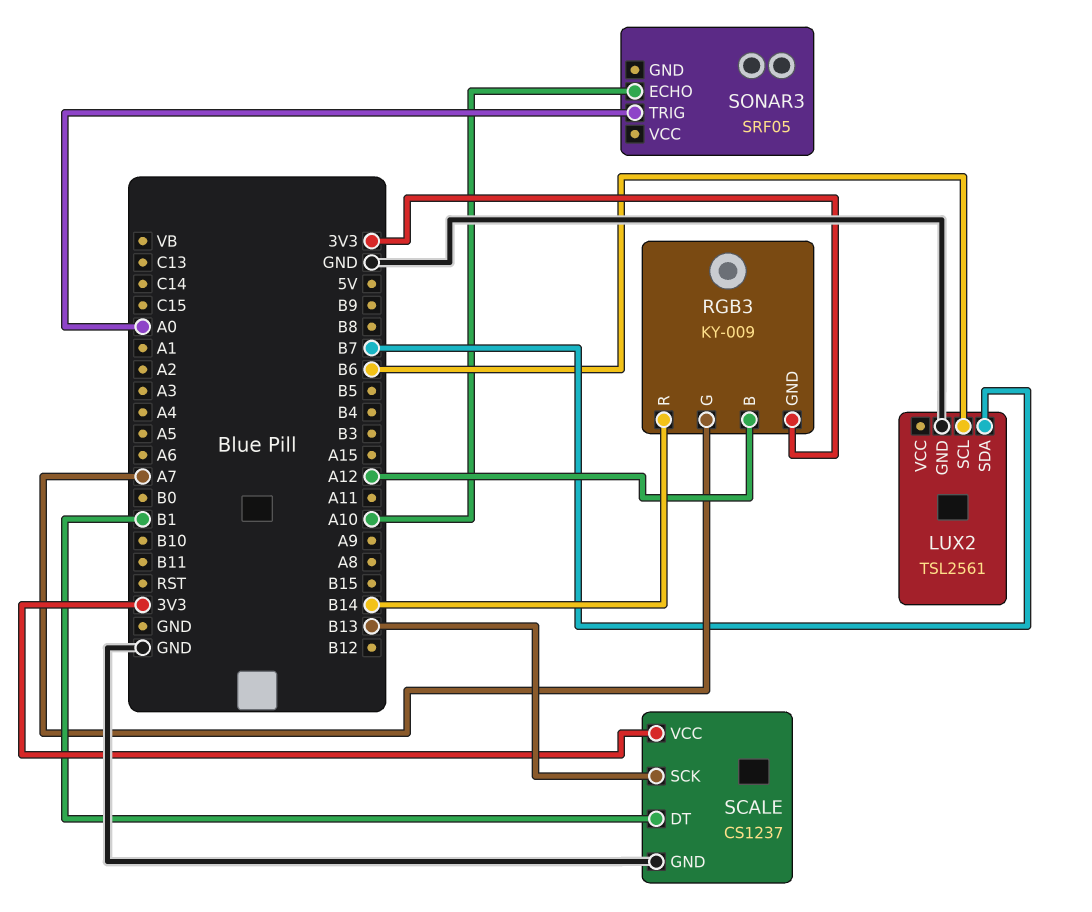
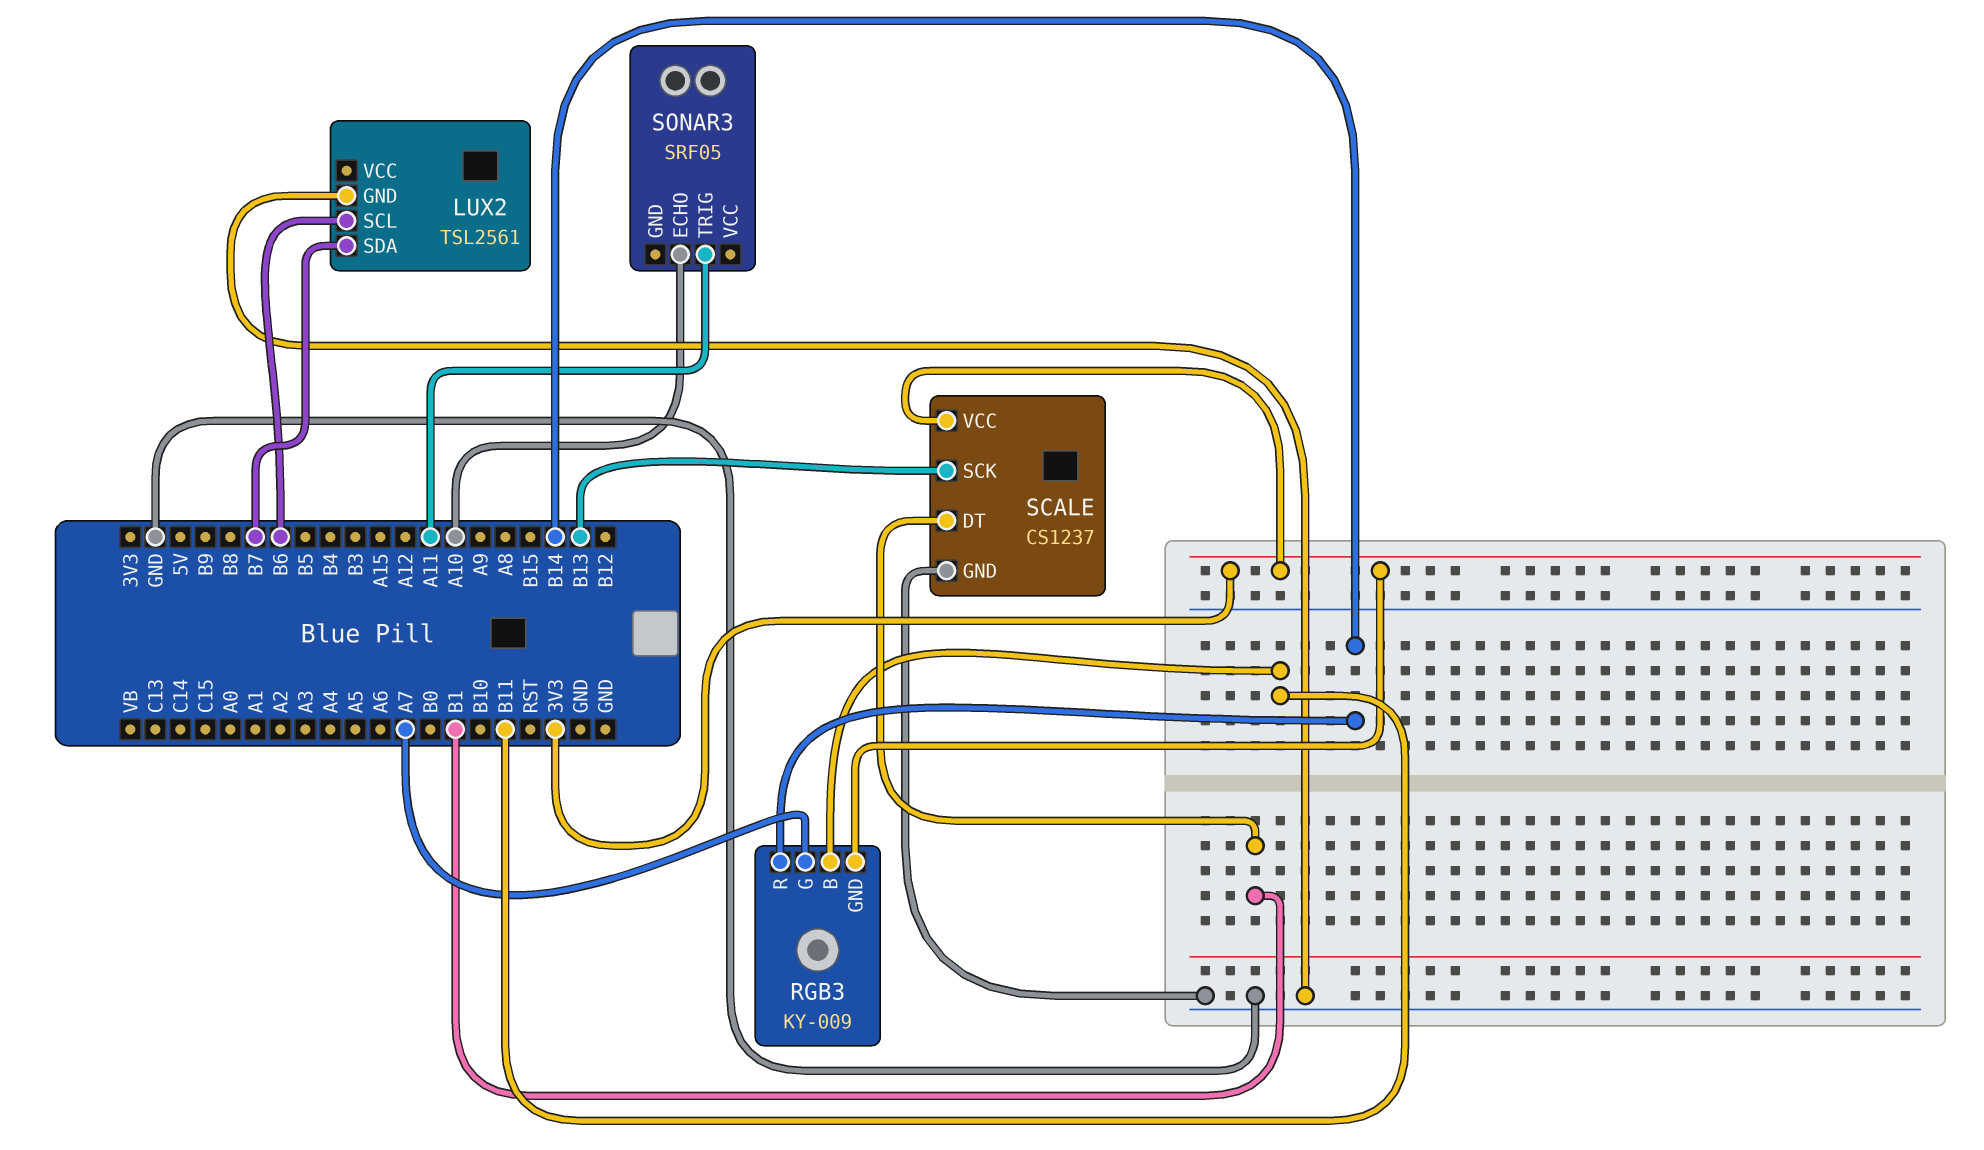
RGB3 pin B: A12 -> B11
SONAR3 pin TRIG: A0 -> A11

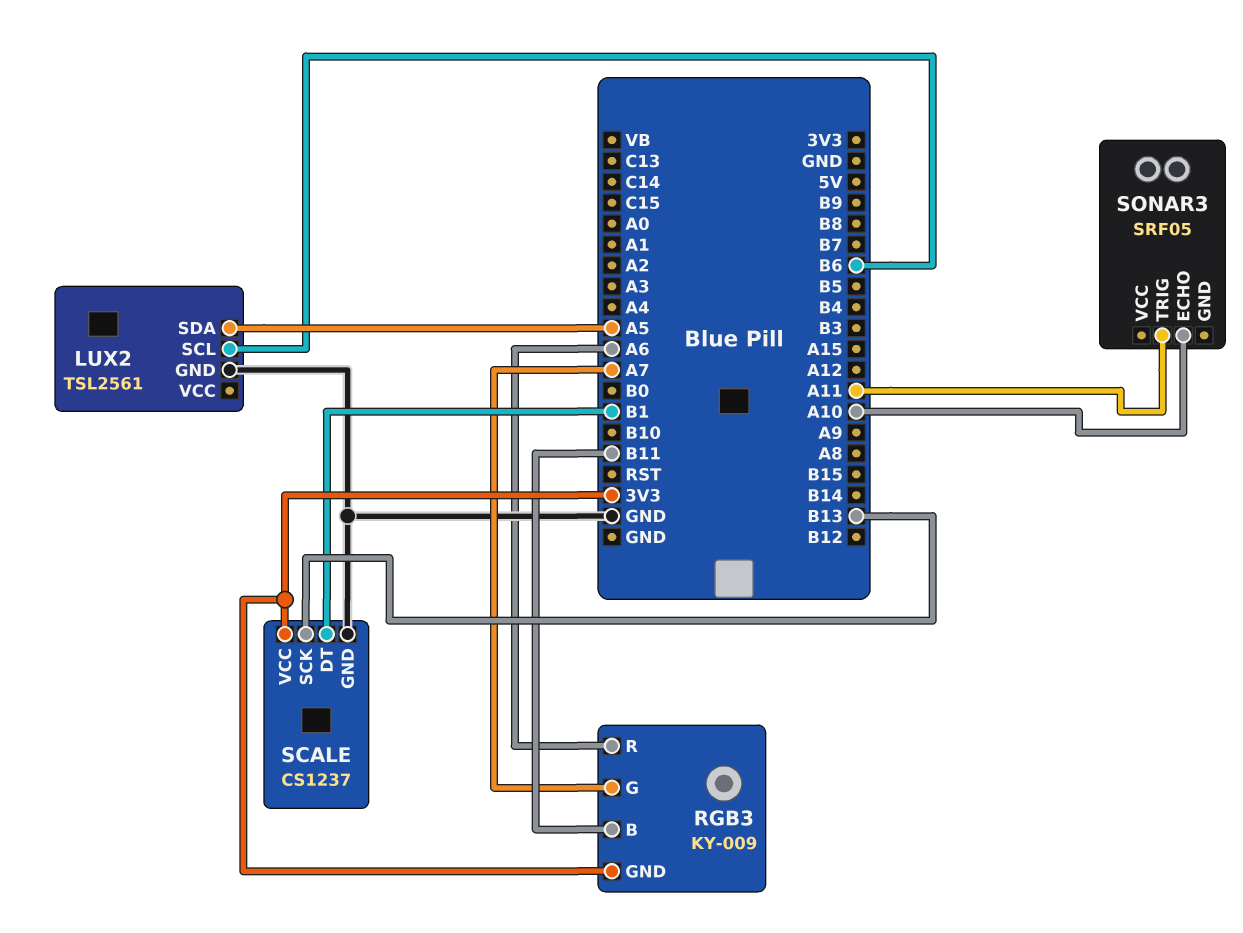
LUX2 pin SDA: B7 -> A5
RGB3 pin R: B14 -> A6

